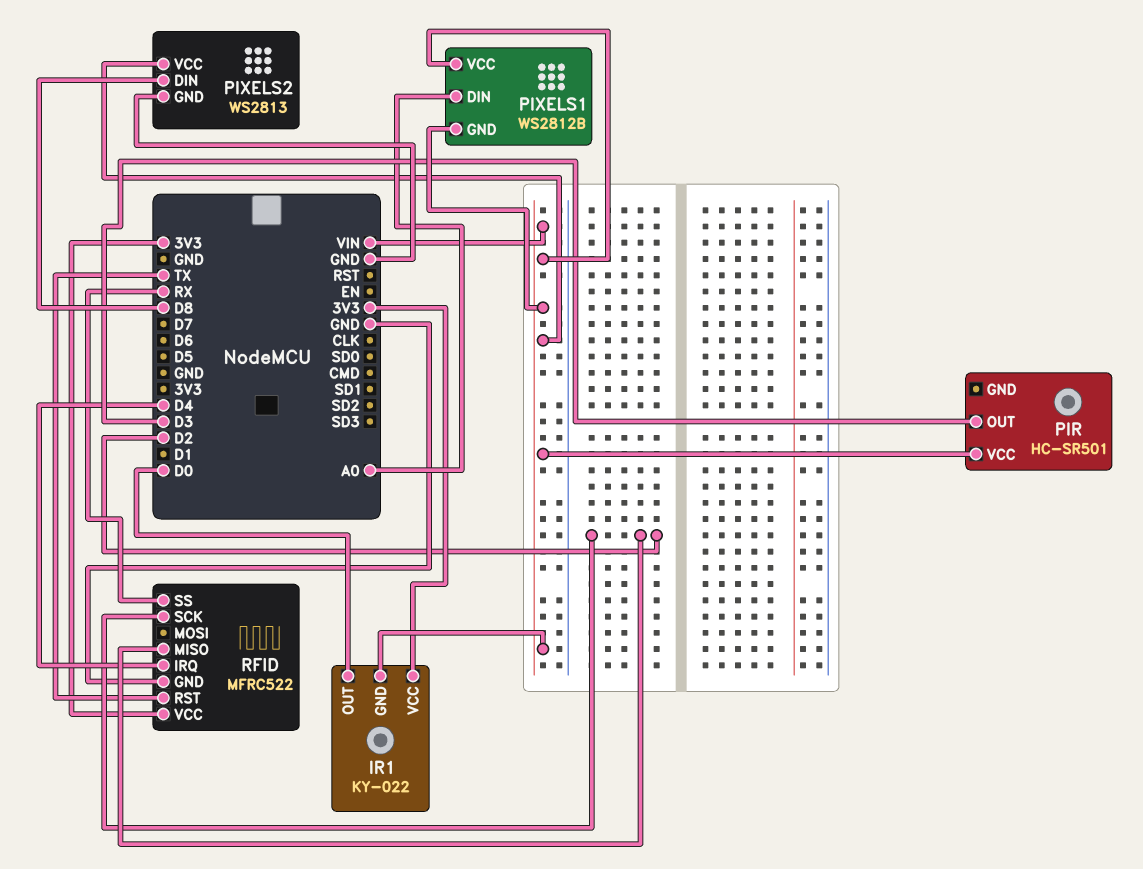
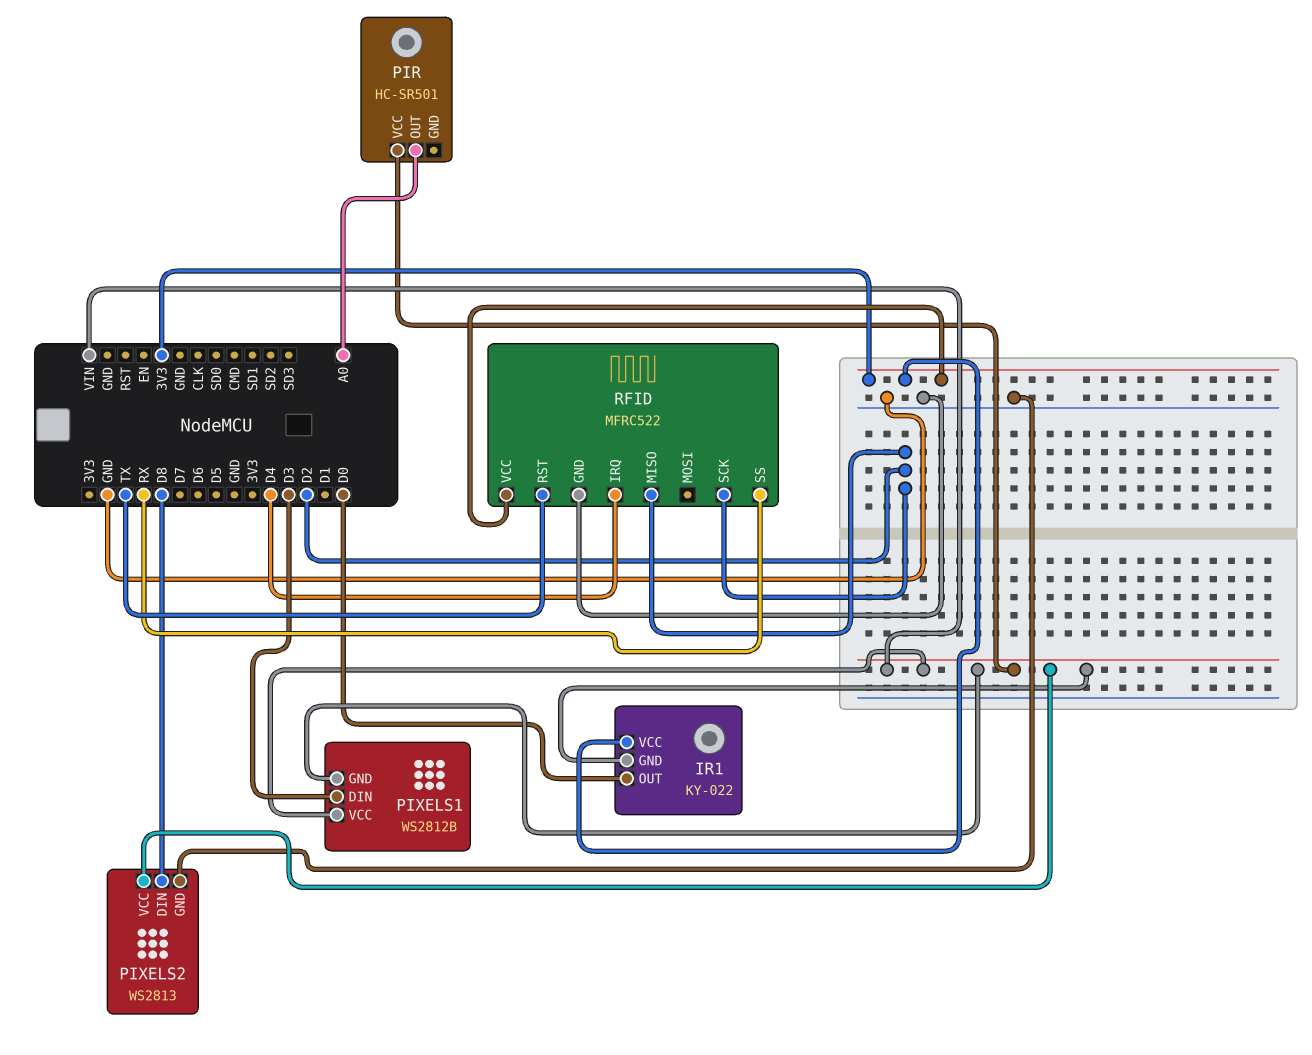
PIR pin OUT: D3 -> A0
PIXELS1 pin DIN: A0 -> D3

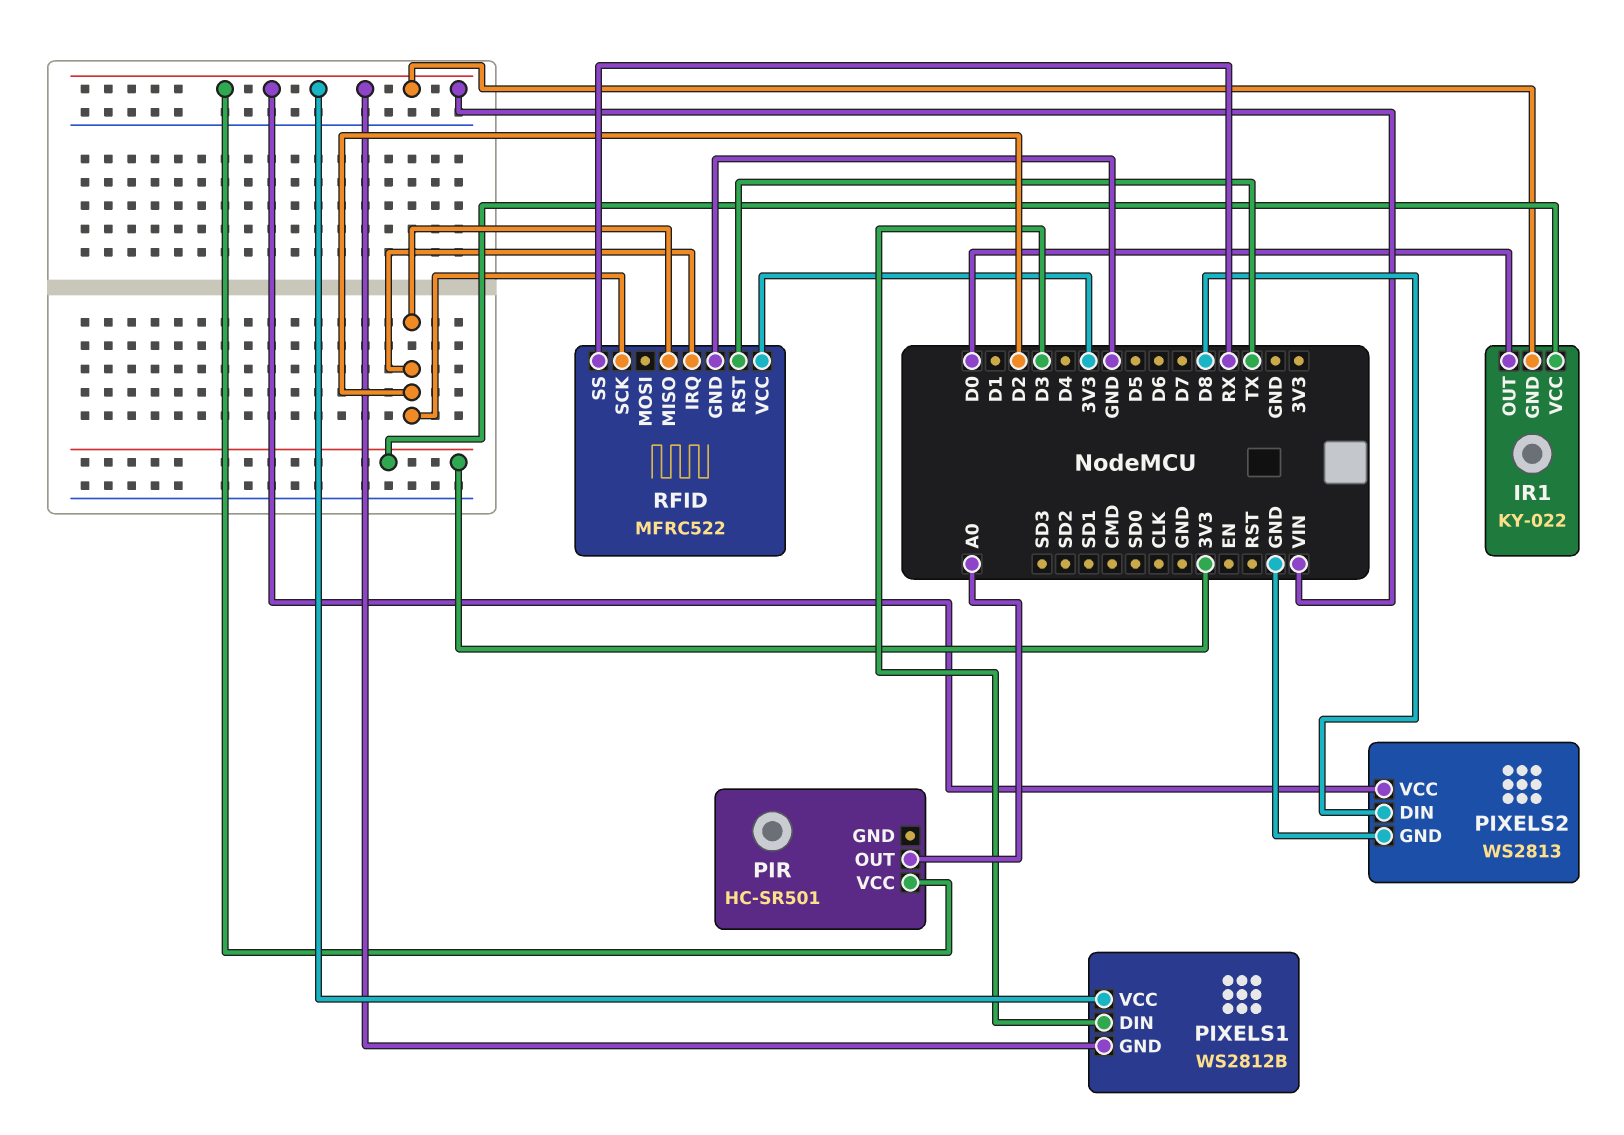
RFID pin IRQ: D4 -> D2

